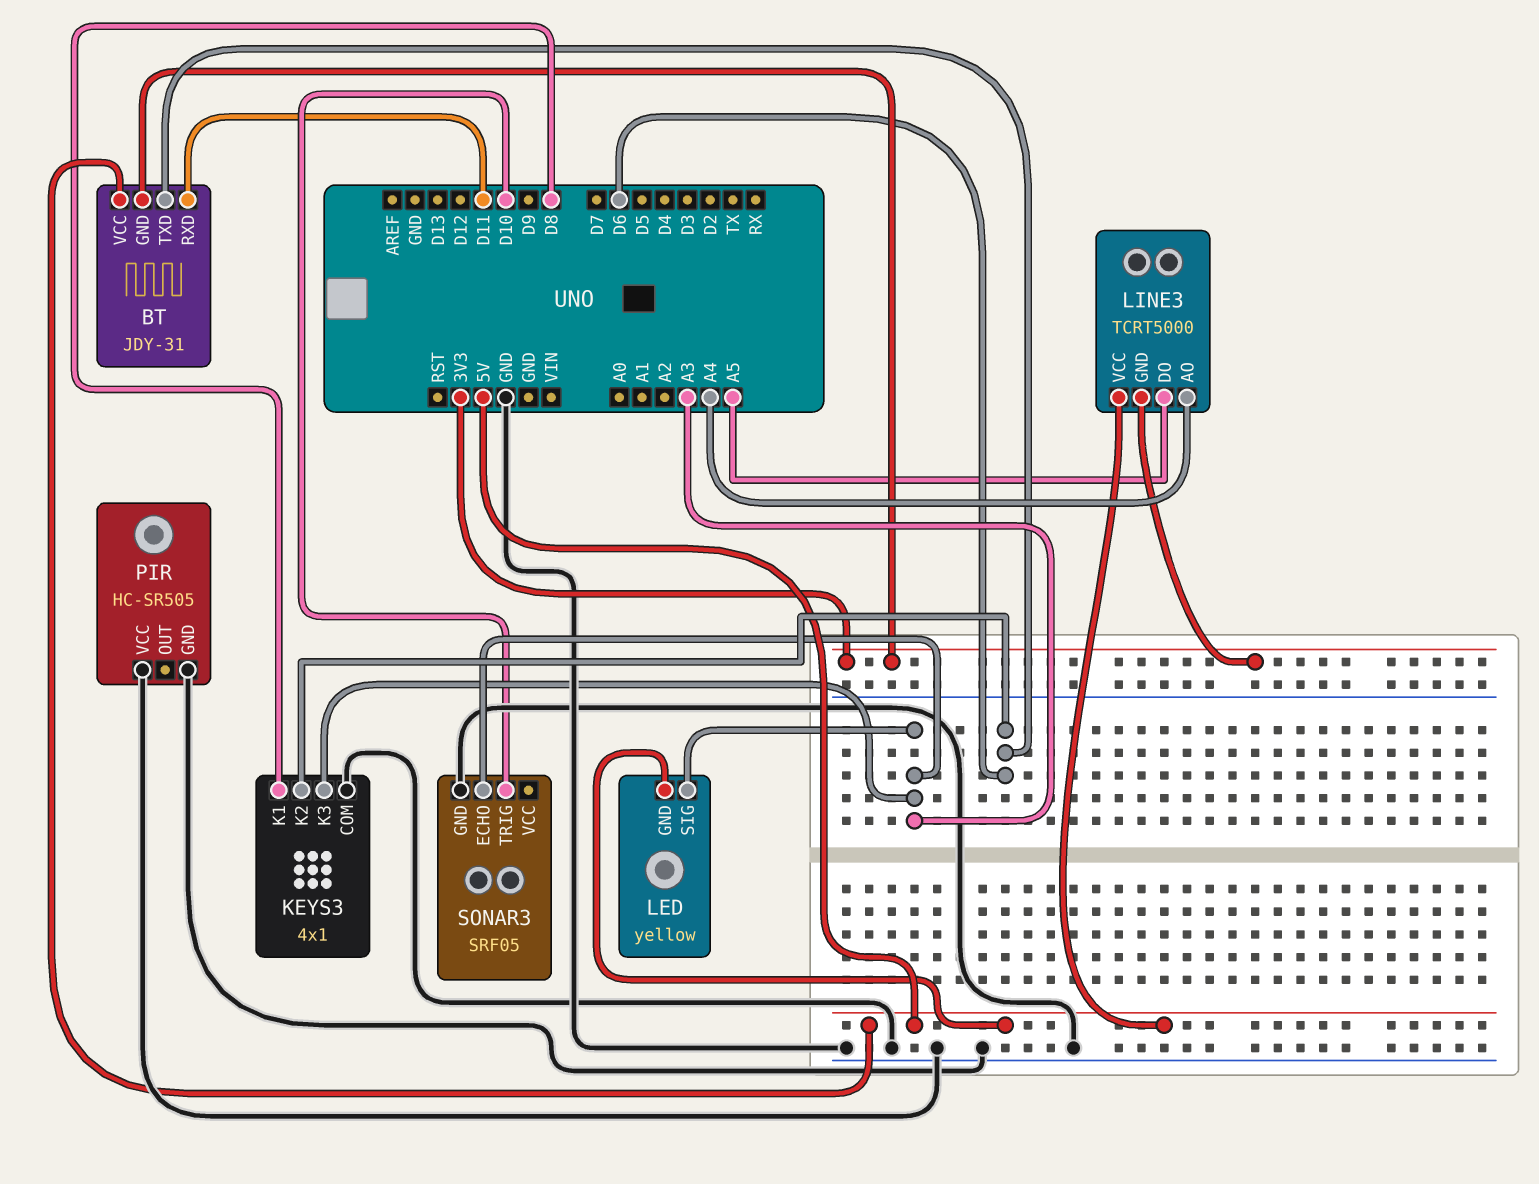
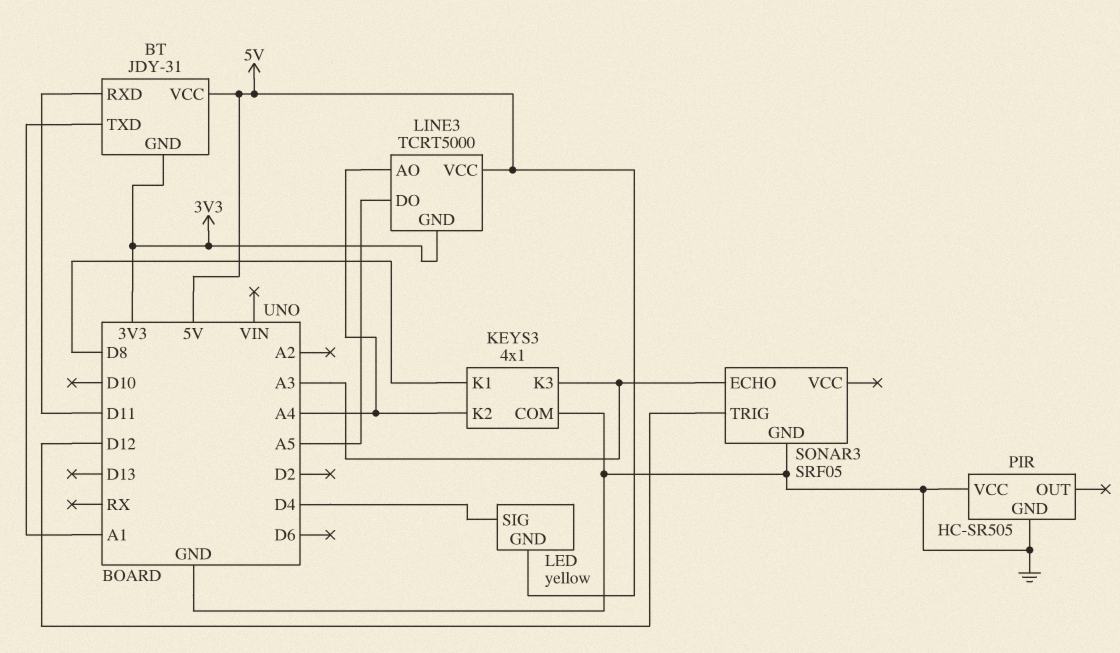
BT pin TXD: D6 -> A1
KEYS3 pin K2: D6 -> A4
LED pin SIG: A3 -> D4
SONAR3 pin TRIG: D10 -> D12

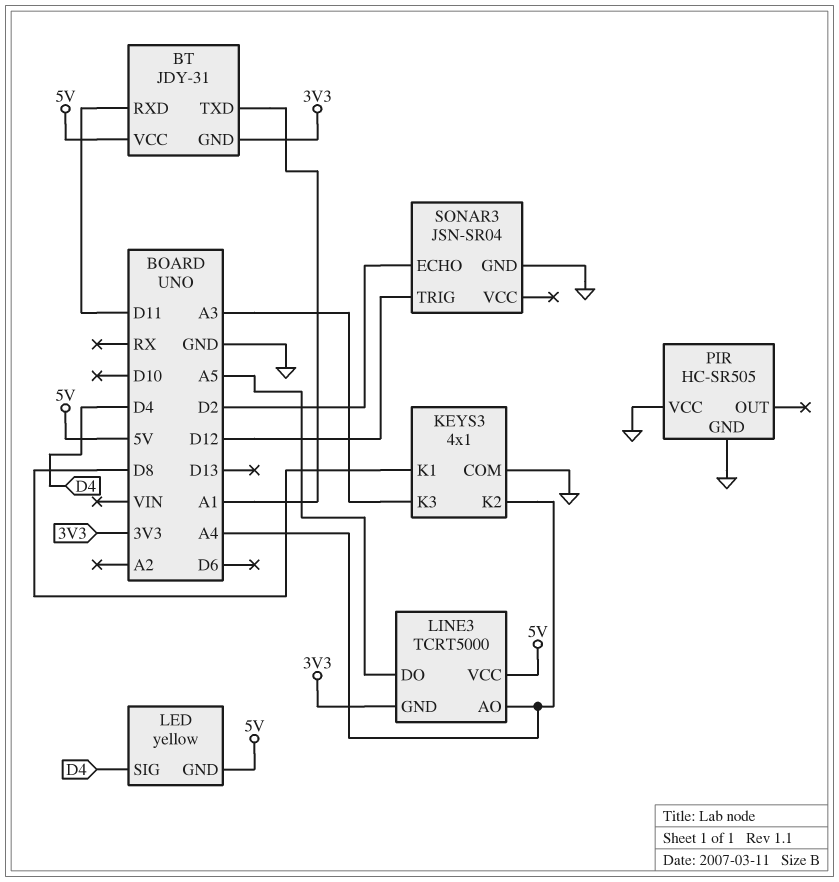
SONAR3: SRF05 -> JSN-SR04
SONAR3 pin ECHO: A3 -> D2

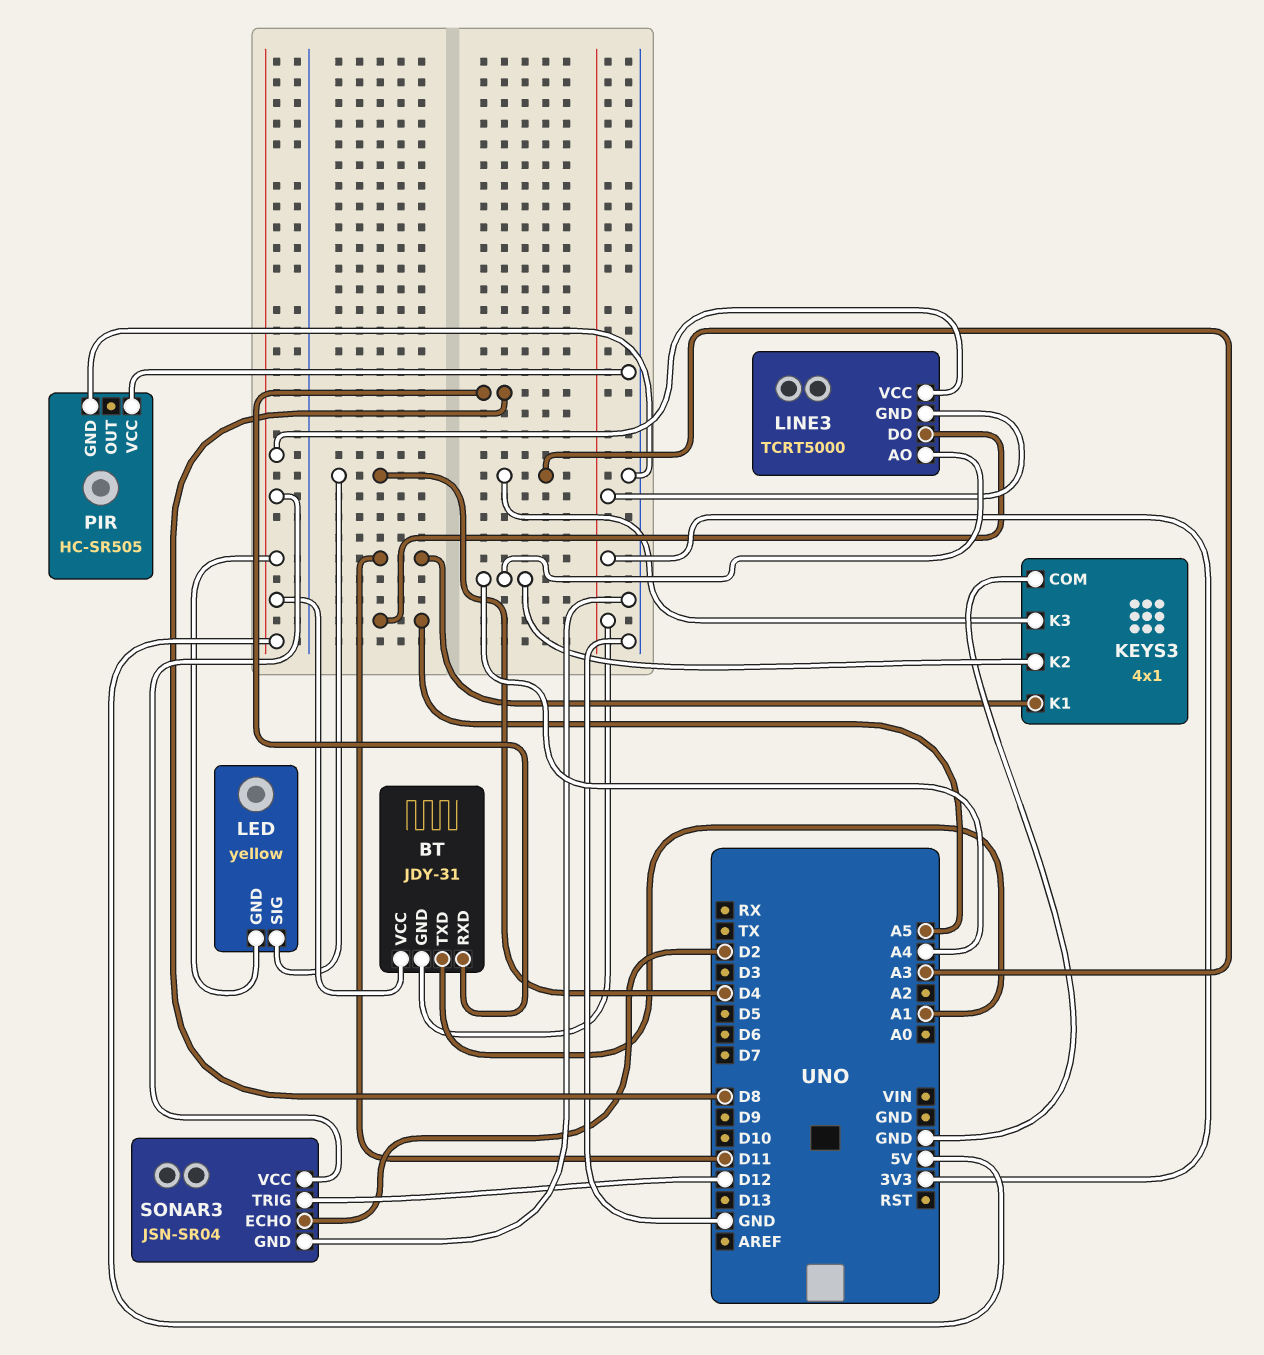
BT pin RXD: D11 -> D8
KEYS3 pin K1: D8 -> D11
SONAR3 pin VCC: none -> 5V

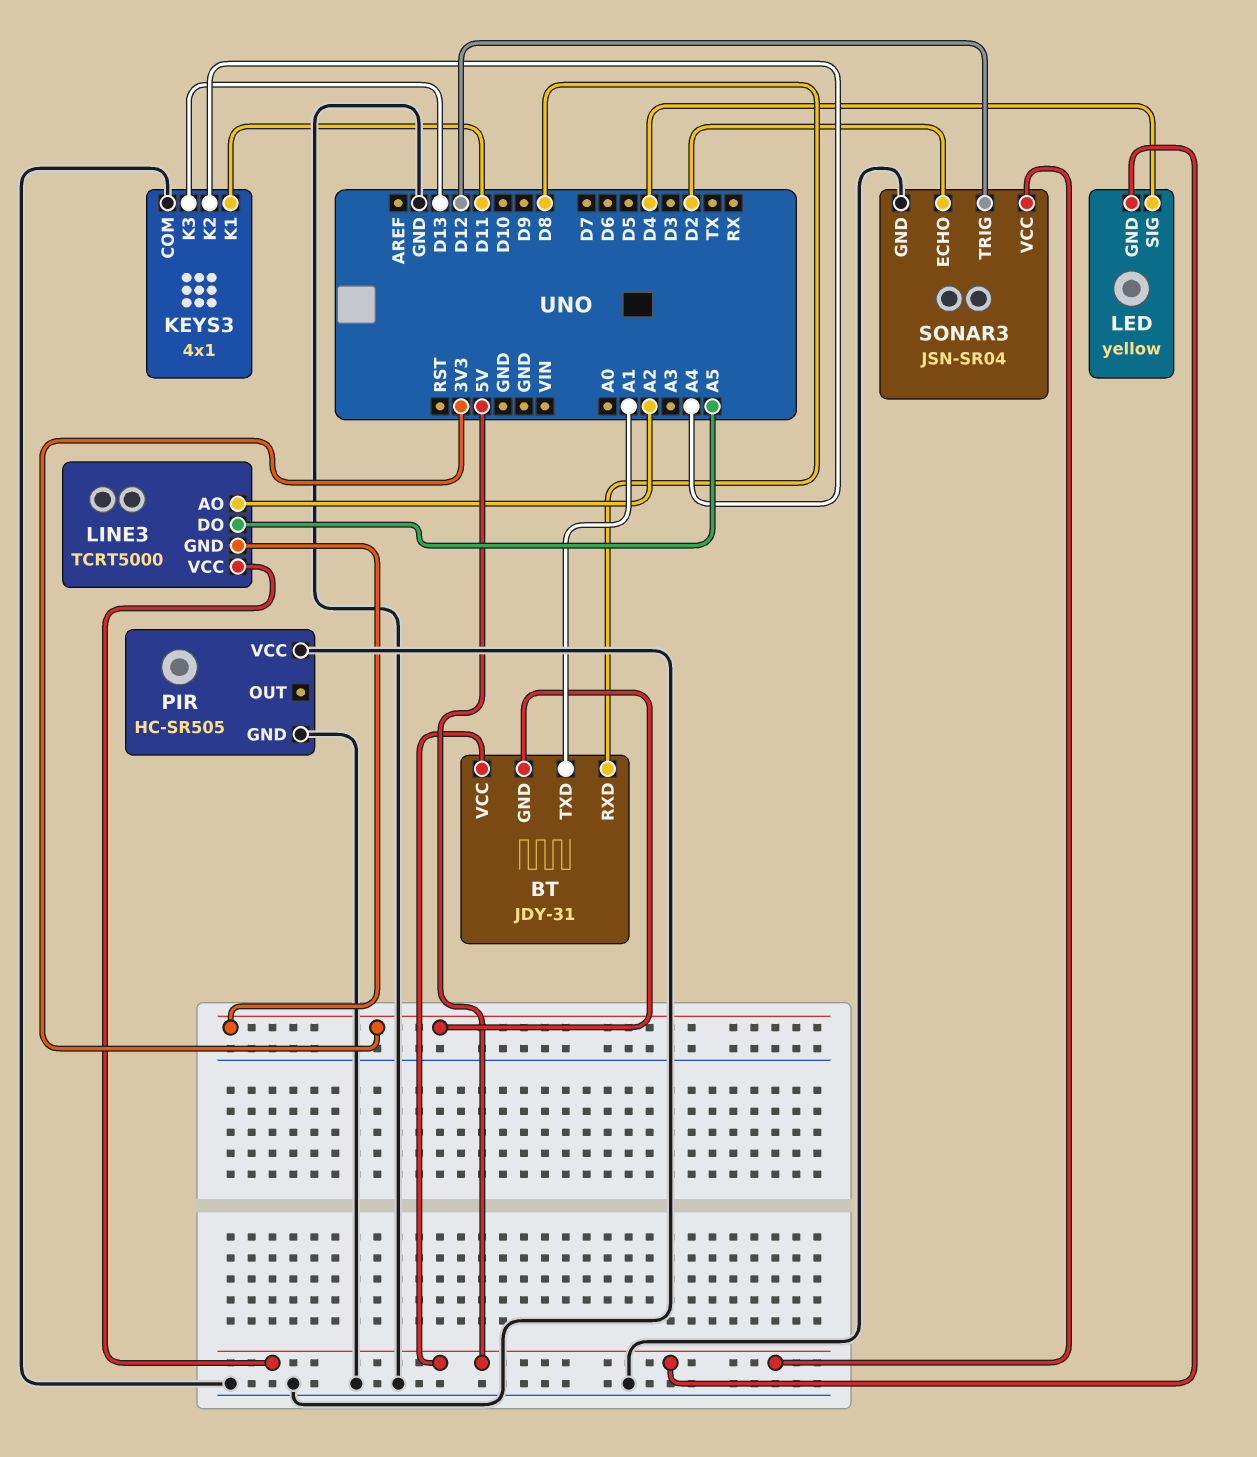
KEYS3 pin K3: A3 -> D13
LINE3 pin AO: A4 -> A2

